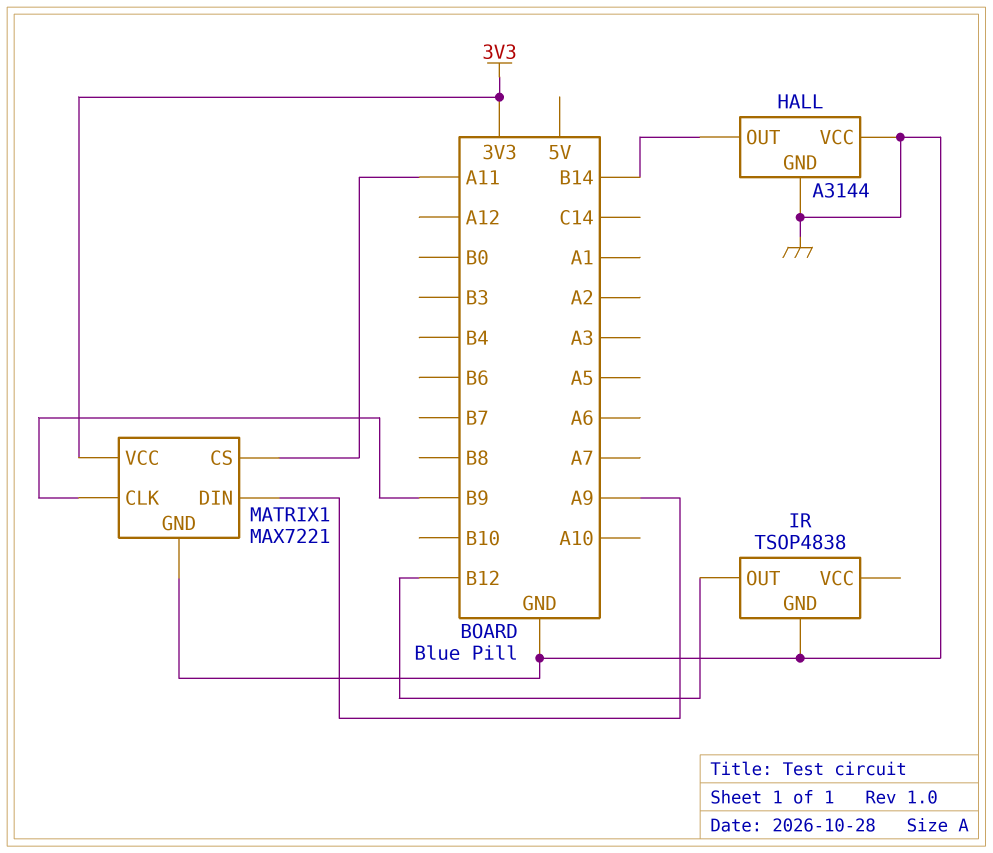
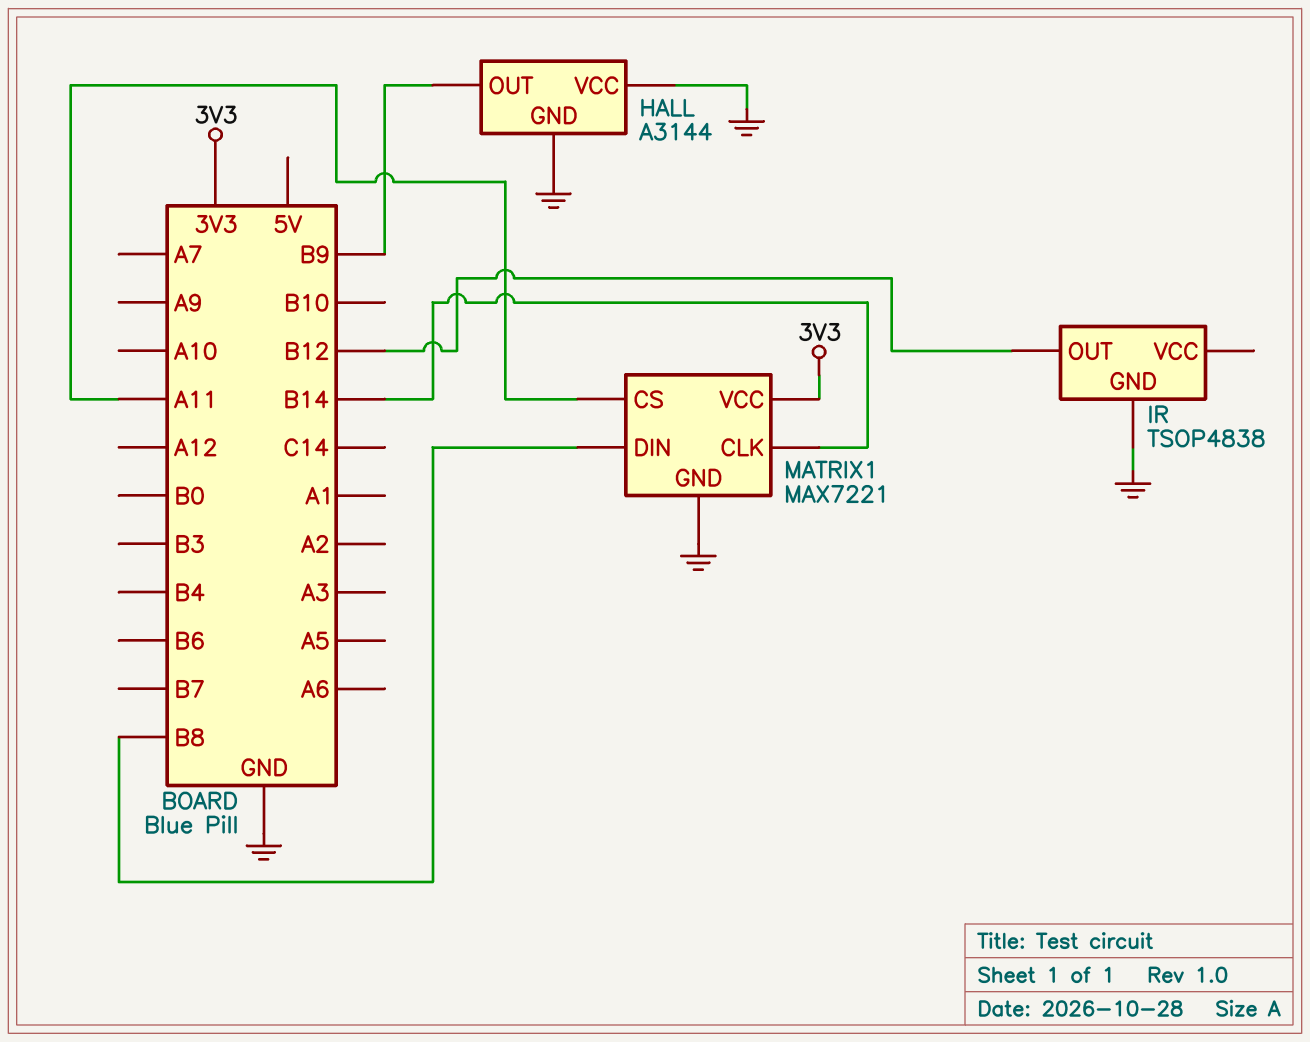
HALL pin OUT: B14 -> B9
MATRIX1 pin CLK: B9 -> B14
MATRIX1 pin DIN: A9 -> B8

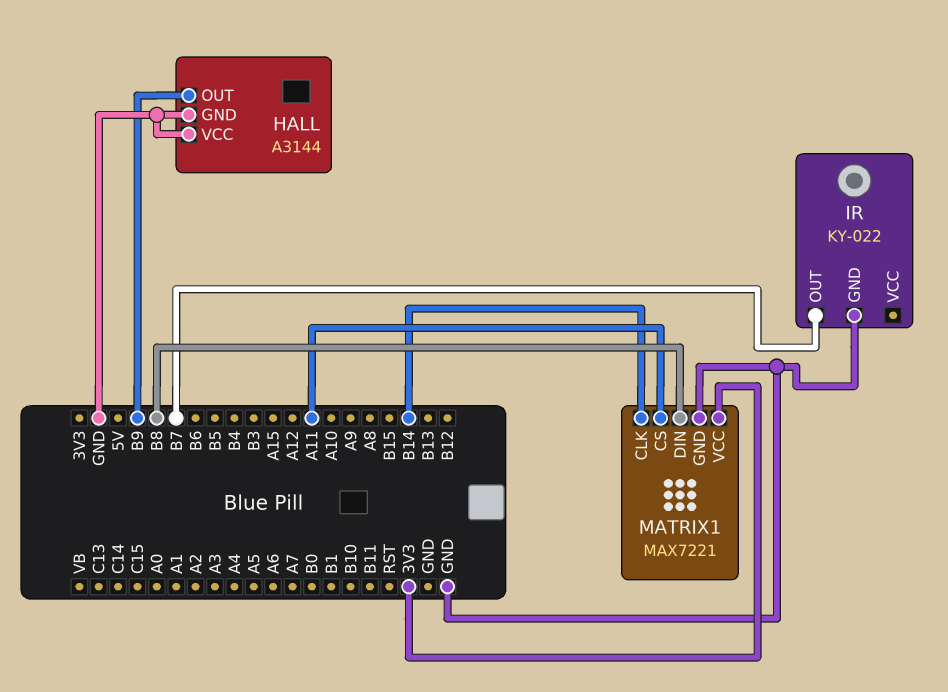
IR: TSOP4838 -> KY-022
IR pin OUT: B12 -> B7

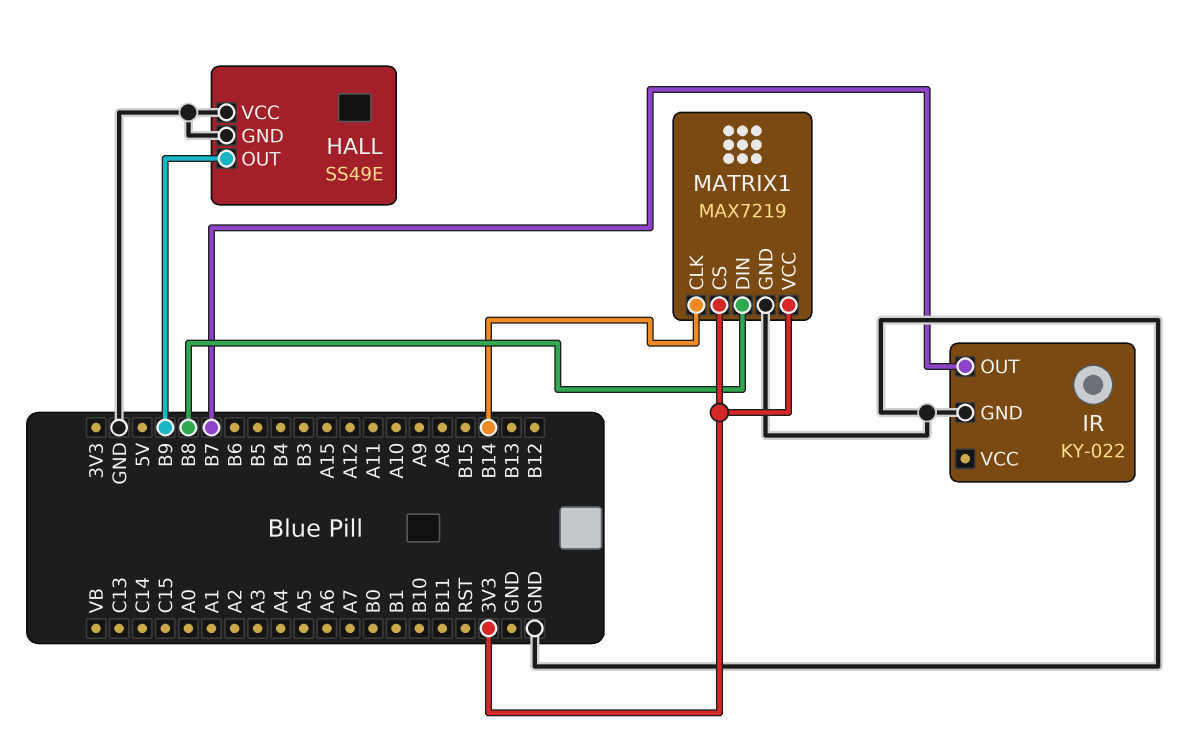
HALL: A3144 -> SS49E
MATRIX1: MAX7221 -> MAX7219
MATRIX1 pin CS: A11 -> 3V3

